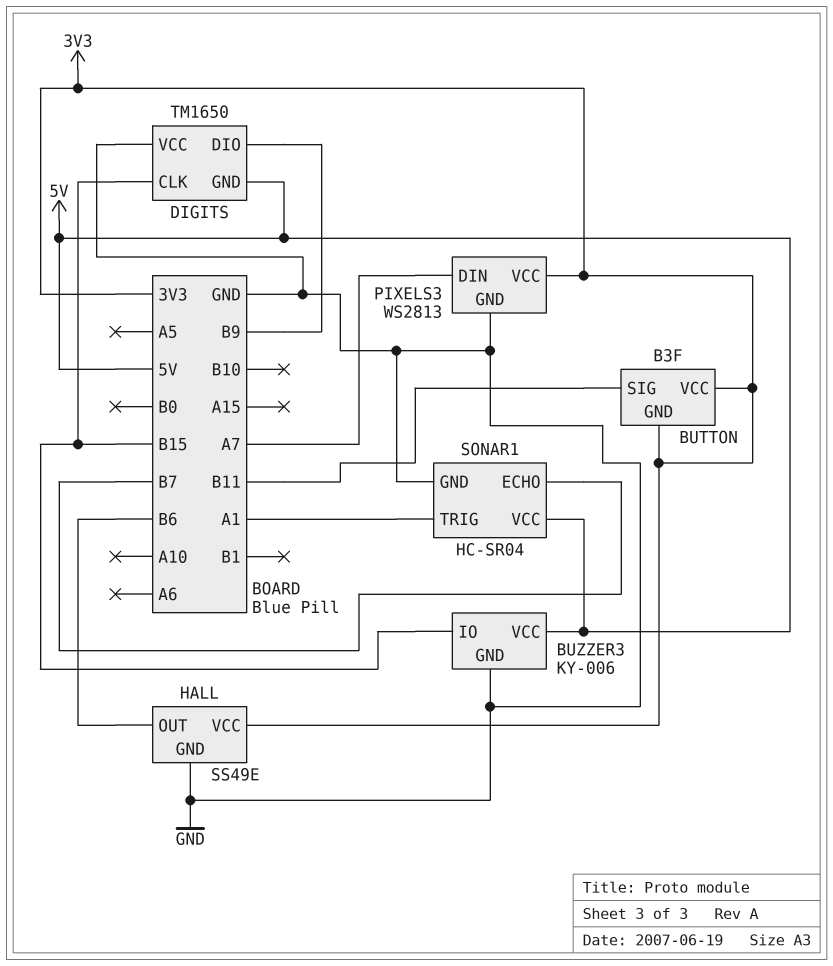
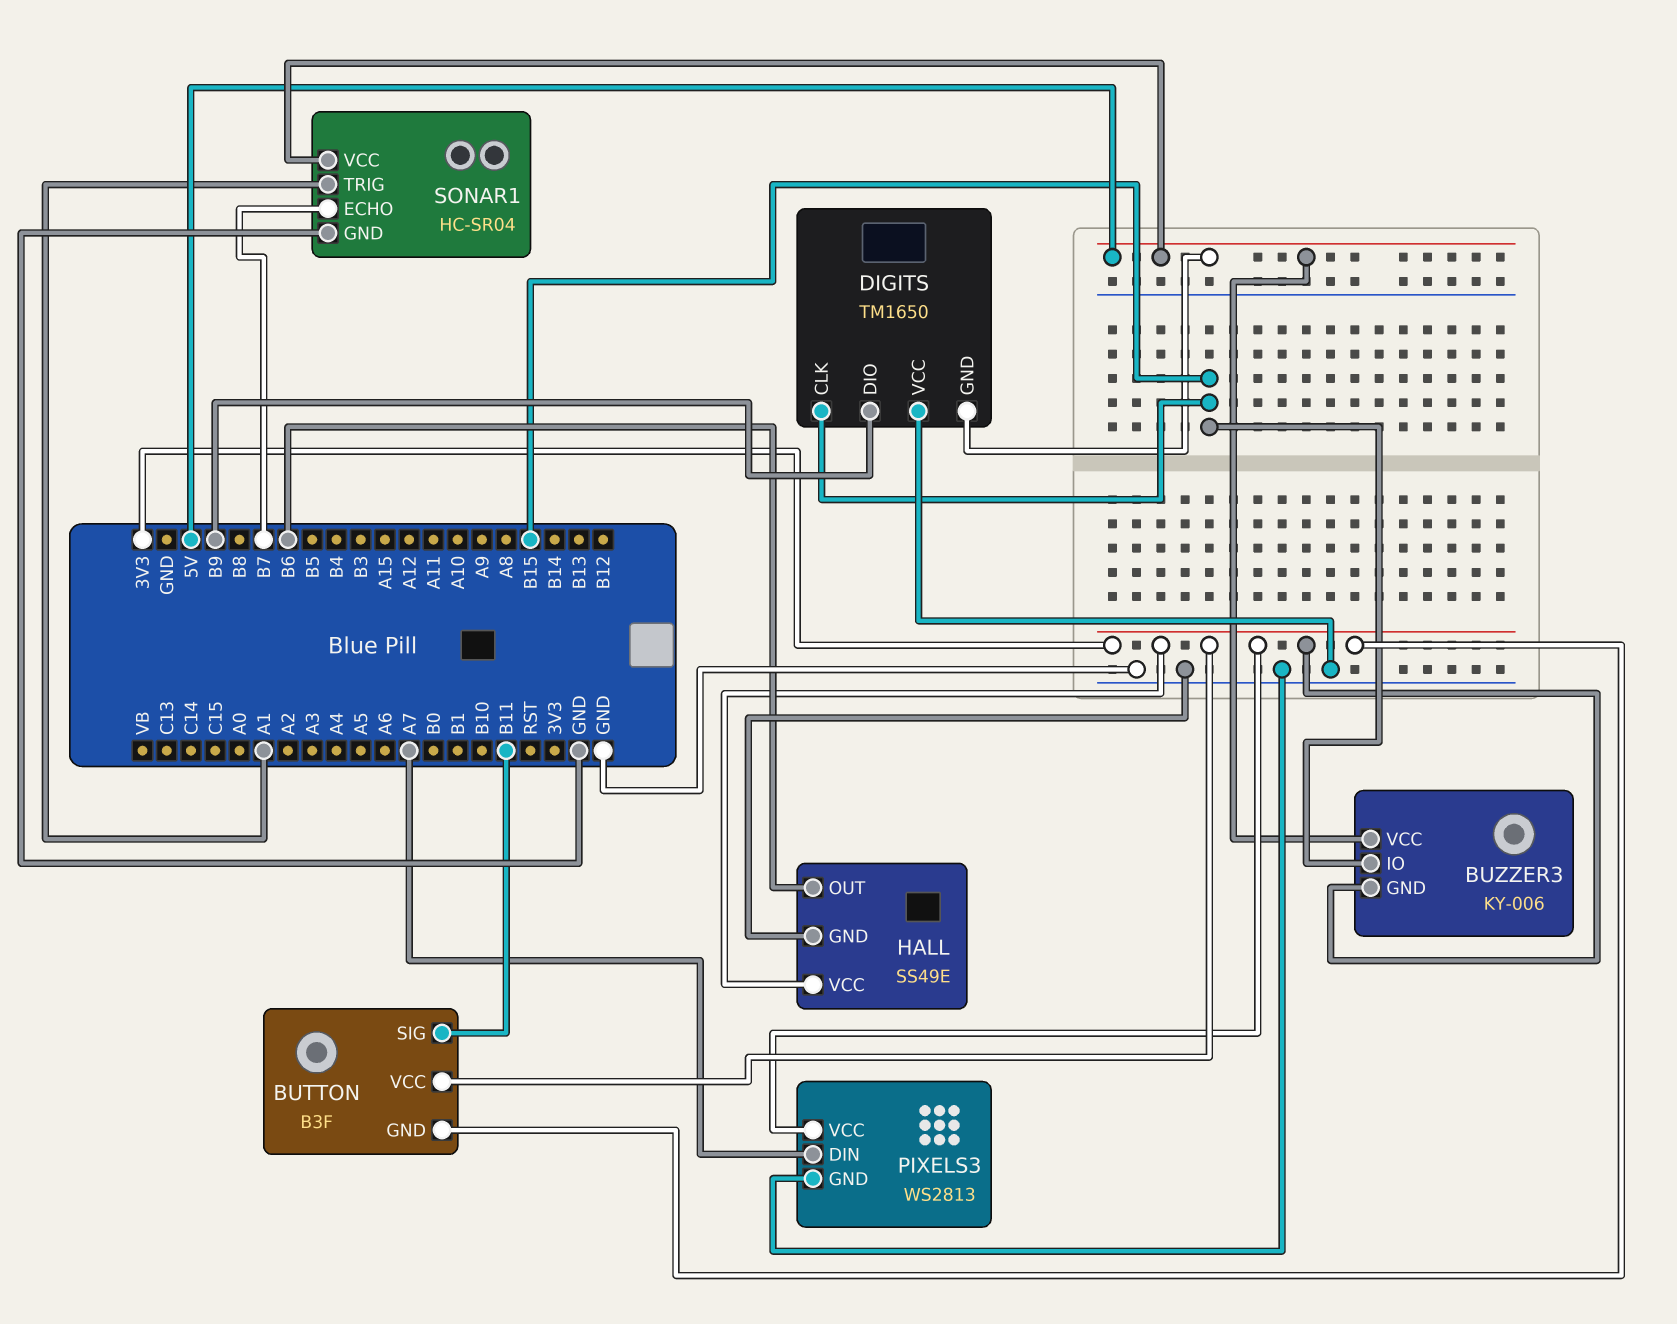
BUZZER3 pin GND: GND -> 3V3

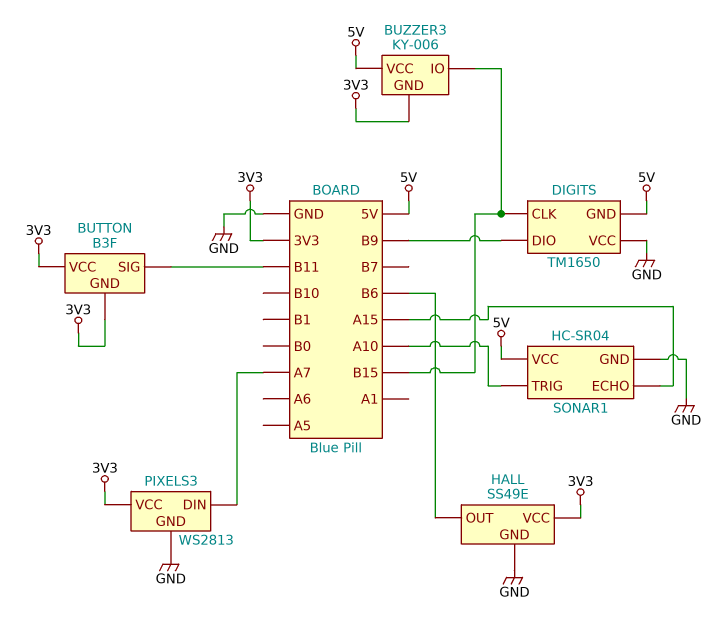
SONAR1 pin ECHO: B7 -> A15
SONAR1 pin TRIG: A1 -> A10

